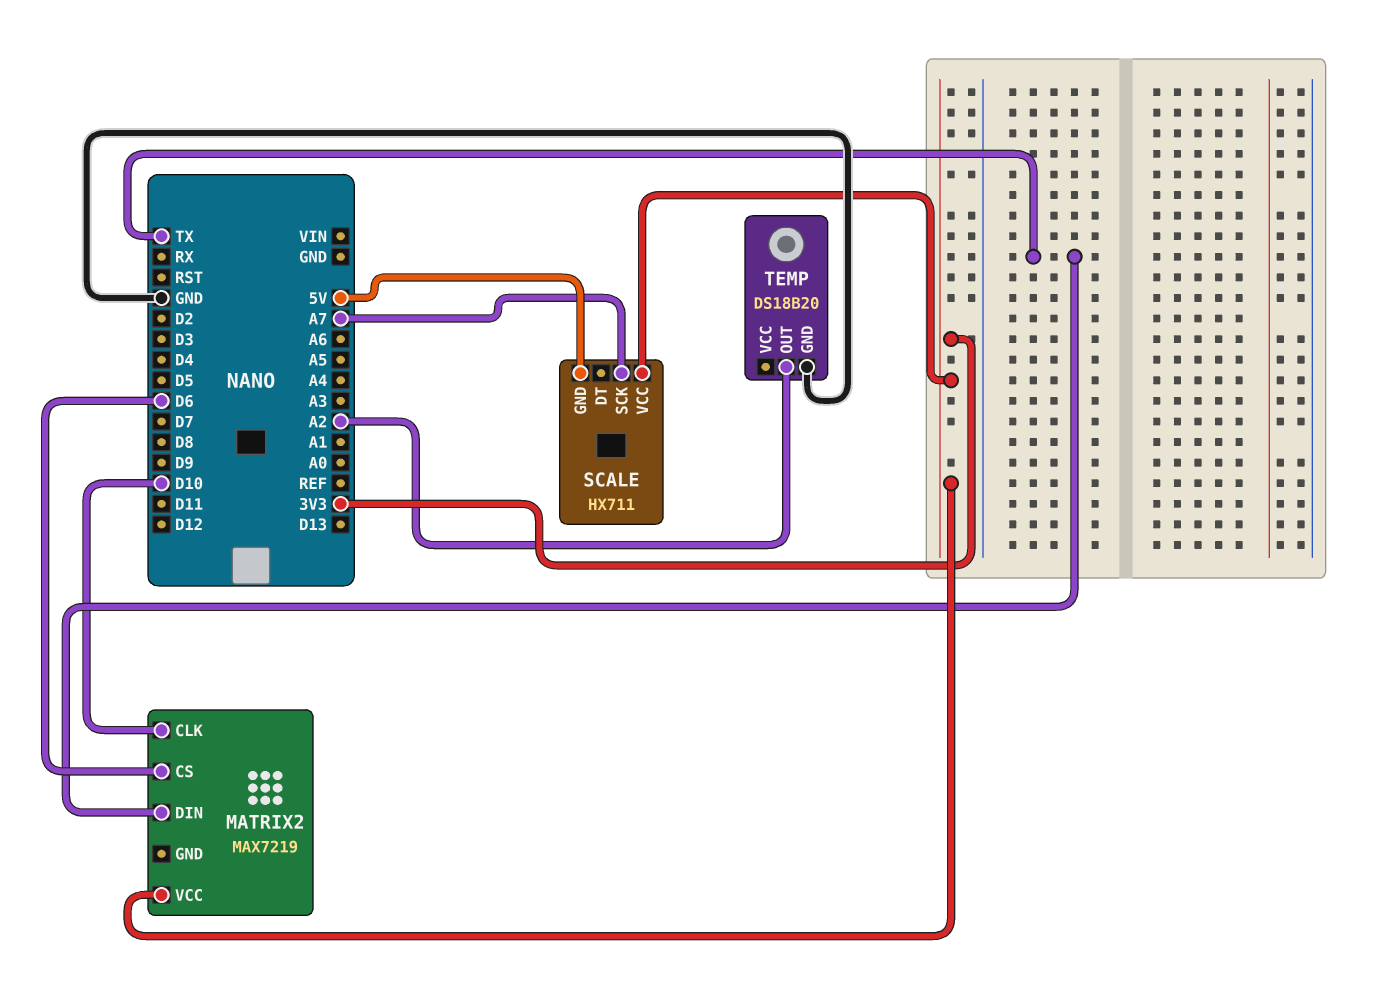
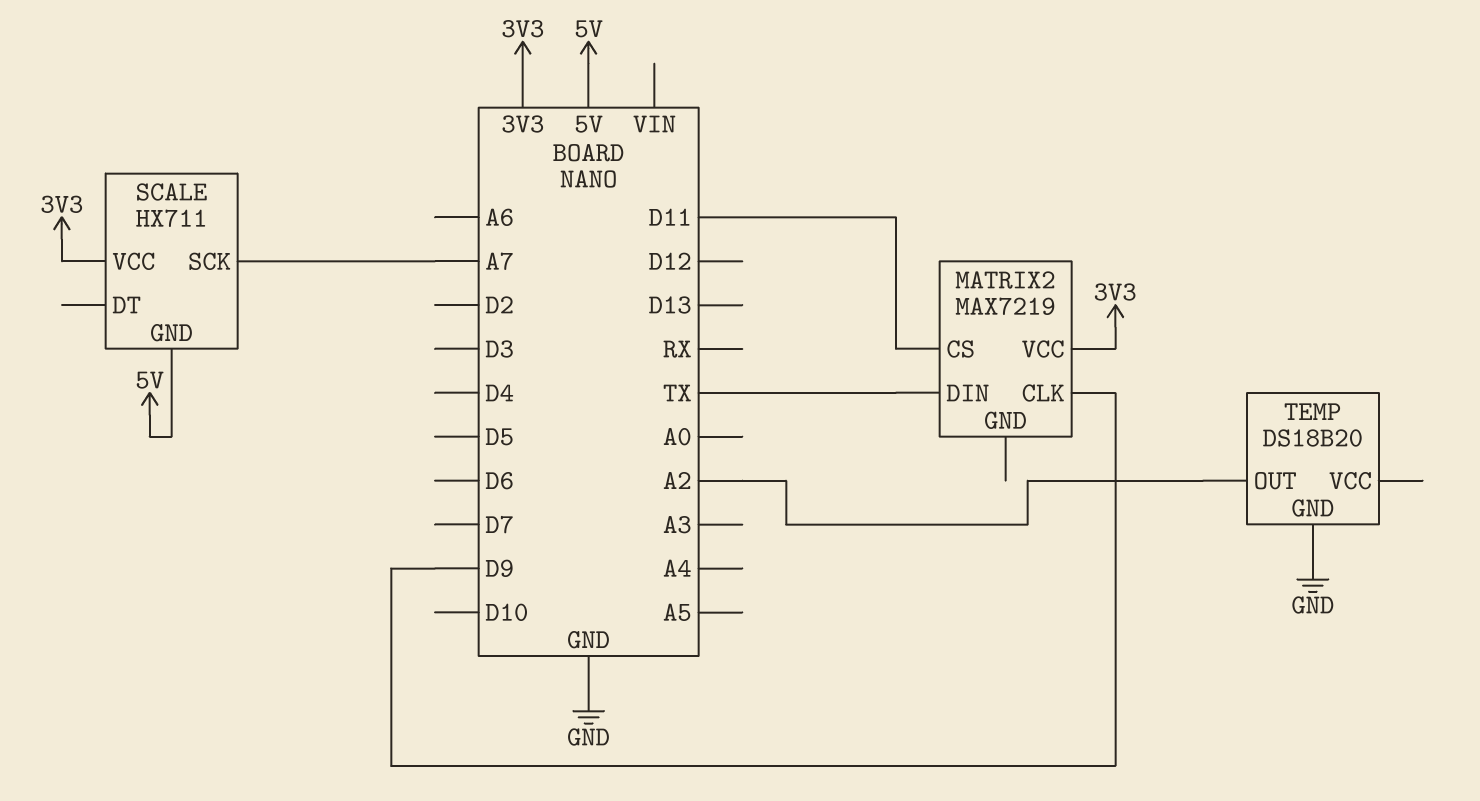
MATRIX2 pin CLK: D10 -> D9
MATRIX2 pin CS: D6 -> D11

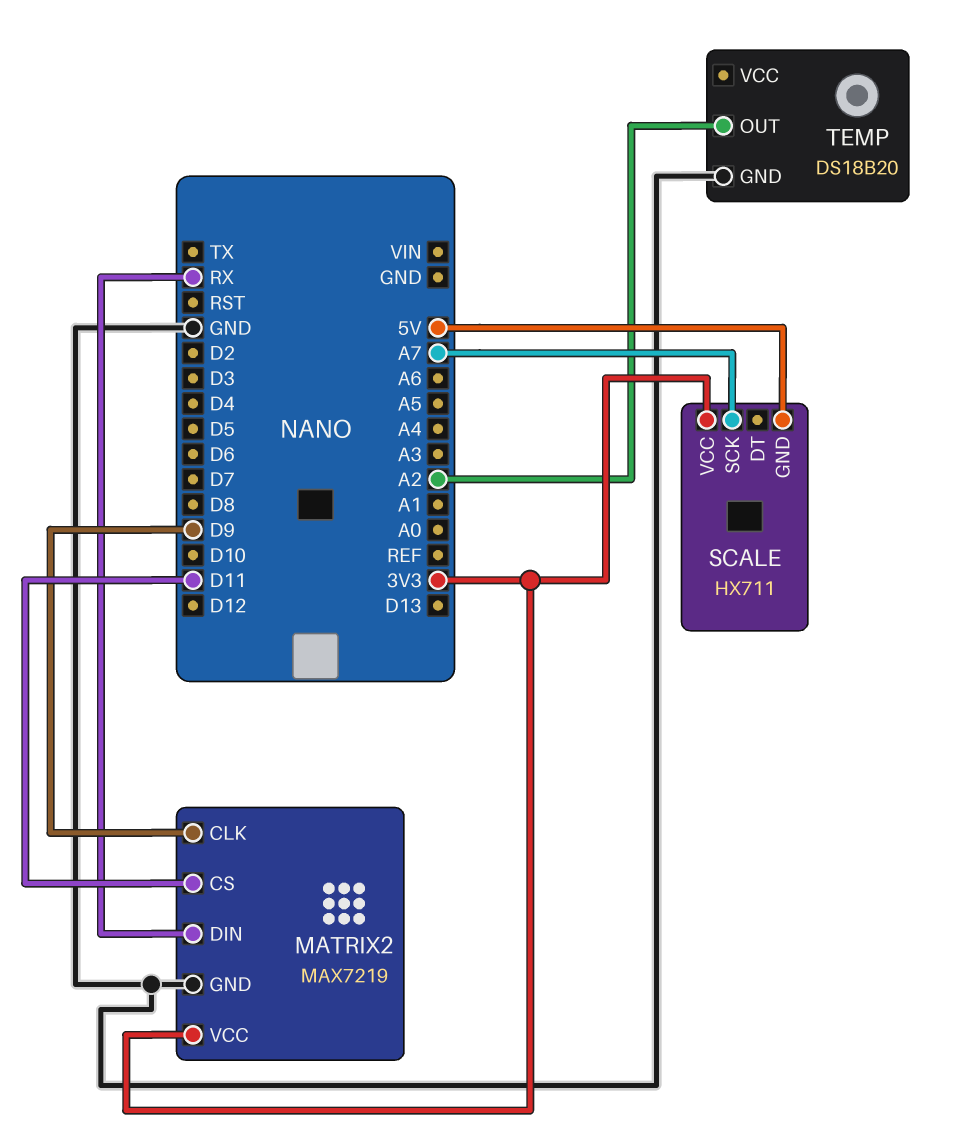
MATRIX2 pin DIN: TX -> RX
MATRIX2 pin GND: none -> GND

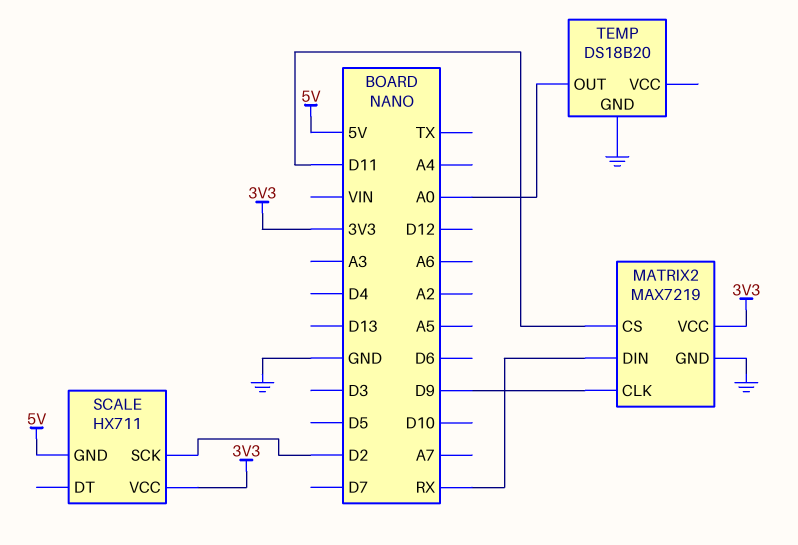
SCALE pin SCK: A7 -> D2
TEMP pin OUT: A2 -> A0

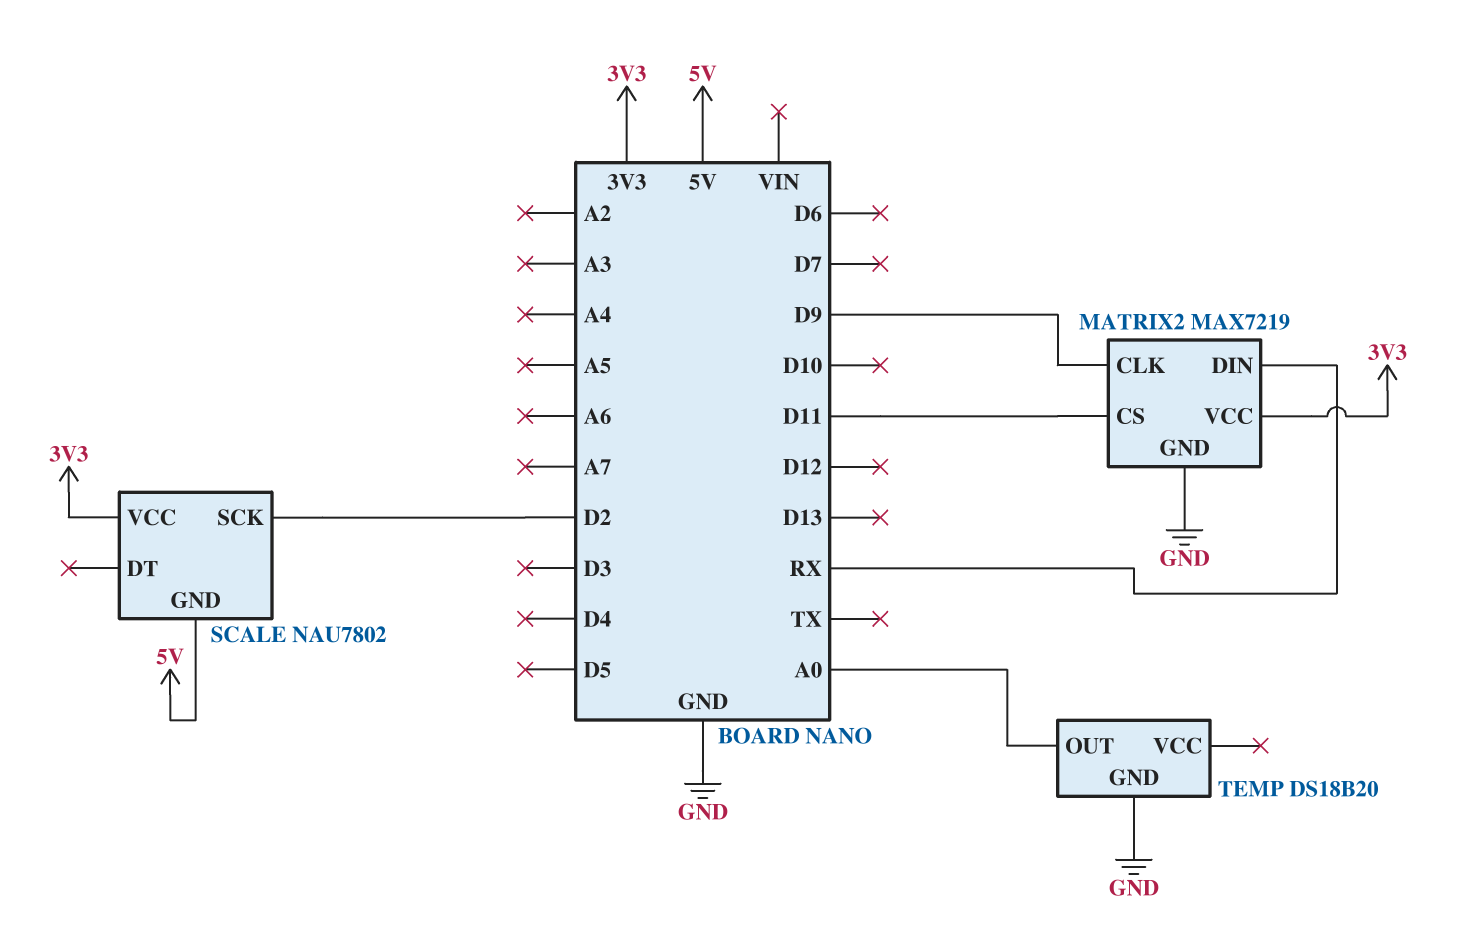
SCALE: HX711 -> NAU7802

